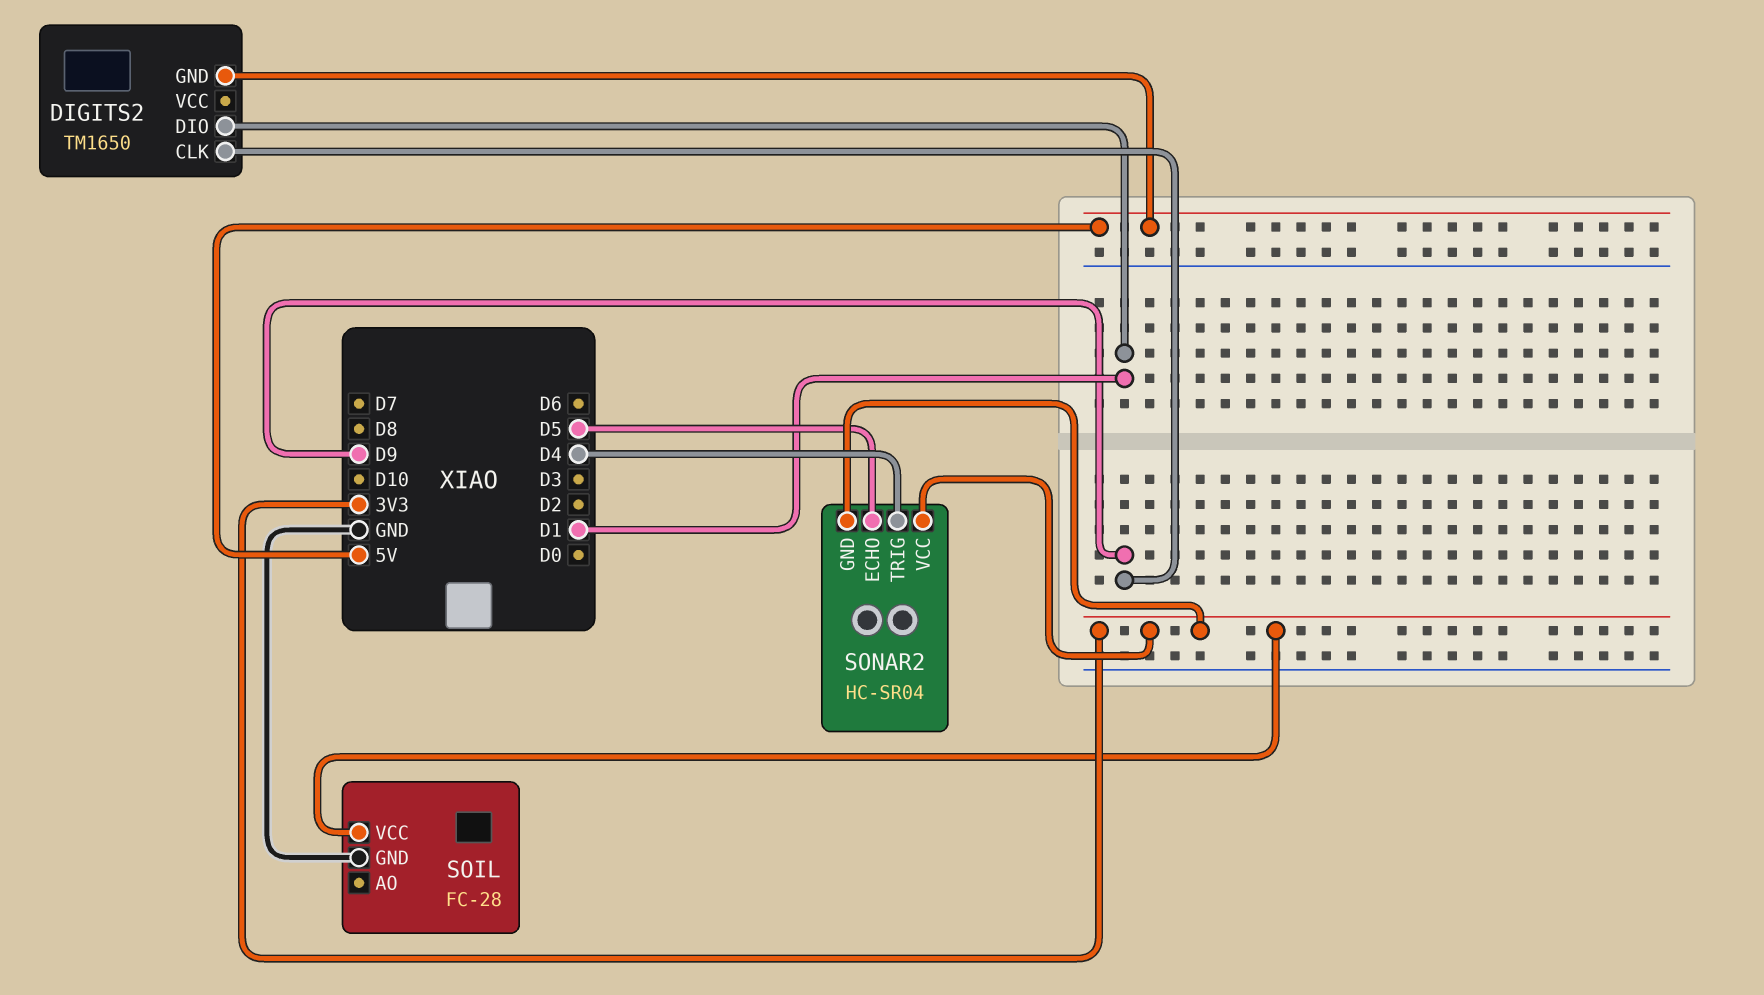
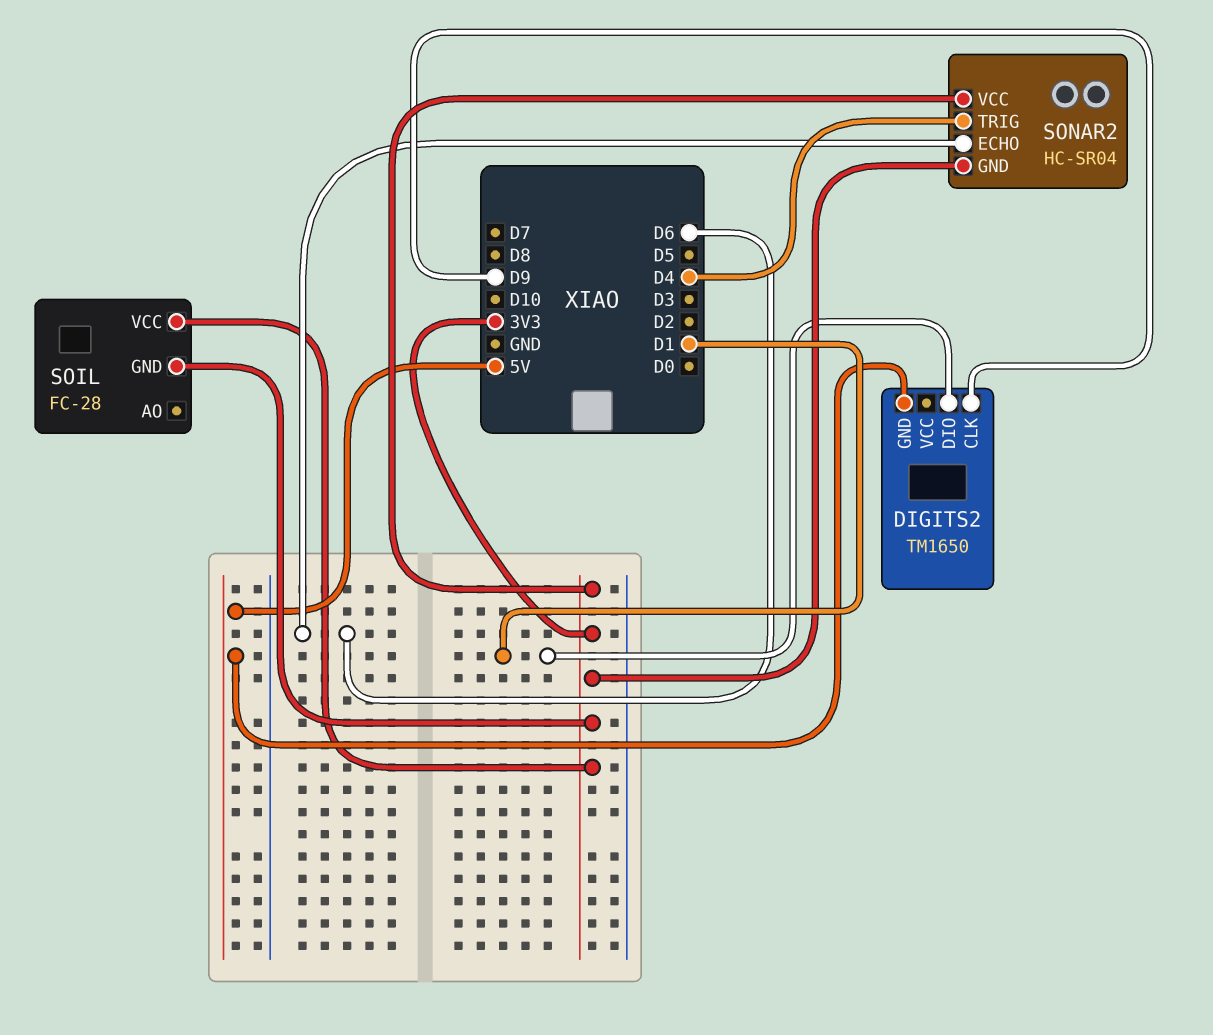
SOIL pin GND: GND -> 3V3
SONAR2 pin ECHO: D5 -> D6

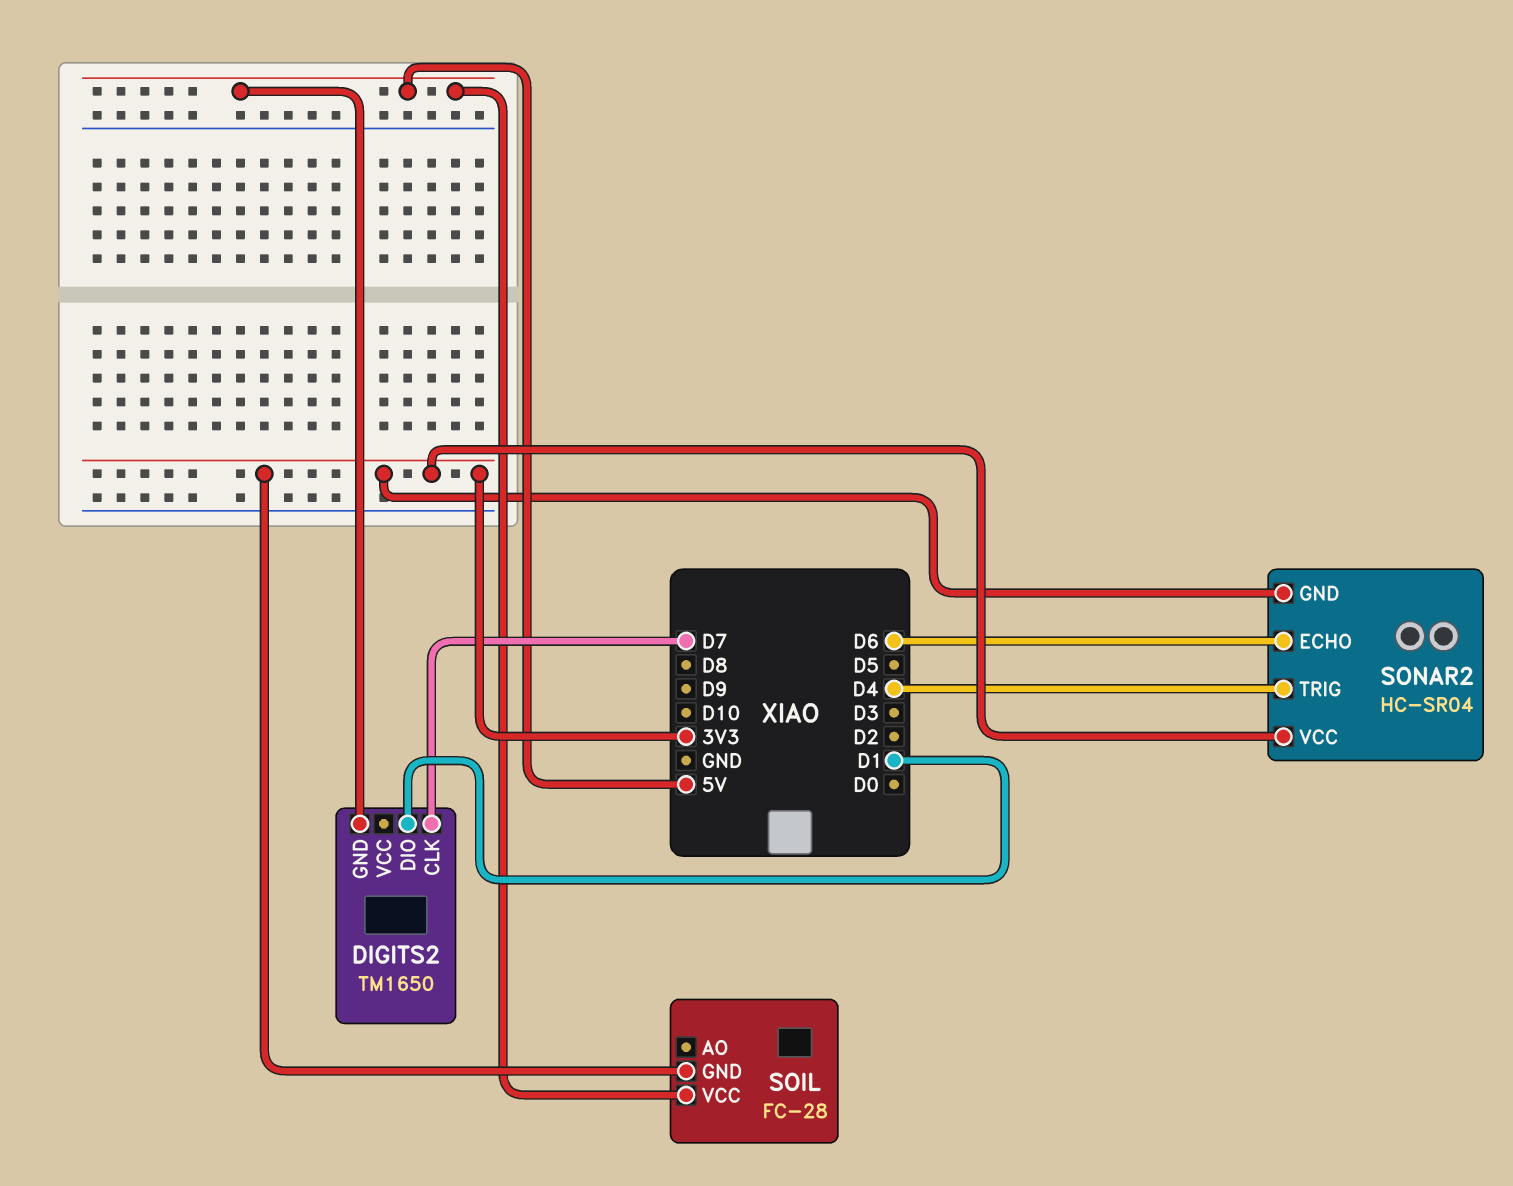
DIGITS2 pin CLK: D9 -> D7
SOIL pin VCC: 3V3 -> 5V

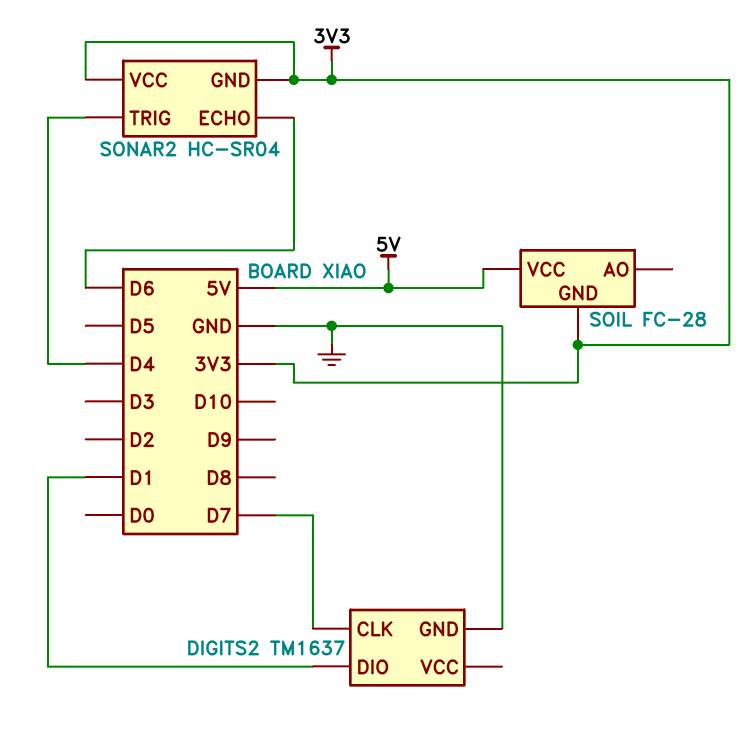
DIGITS2: TM1650 -> TM1637
DIGITS2 pin GND: 5V -> GND

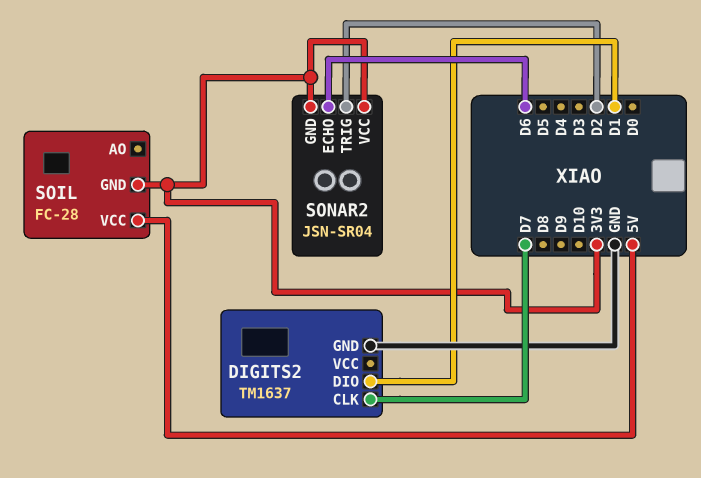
SONAR2: HC-SR04 -> JSN-SR04
SONAR2 pin TRIG: D4 -> D2

